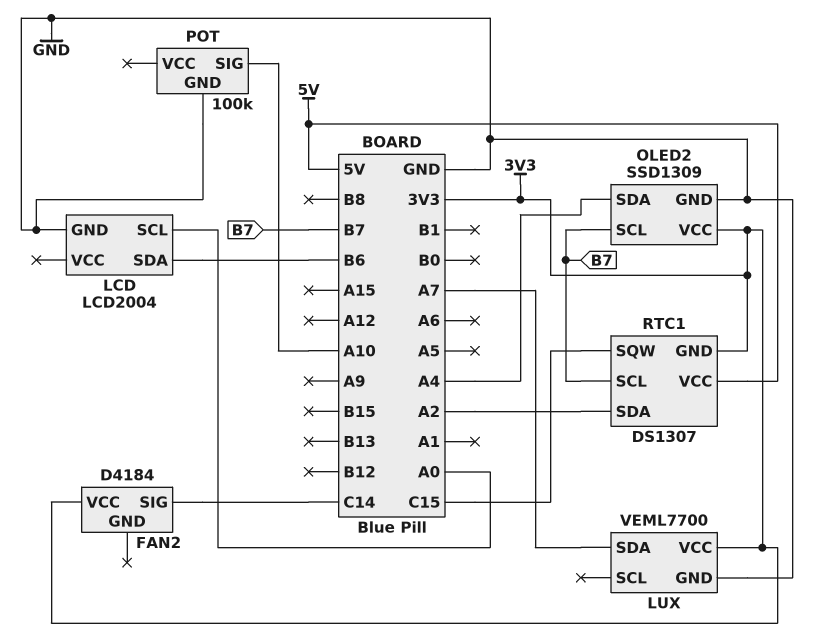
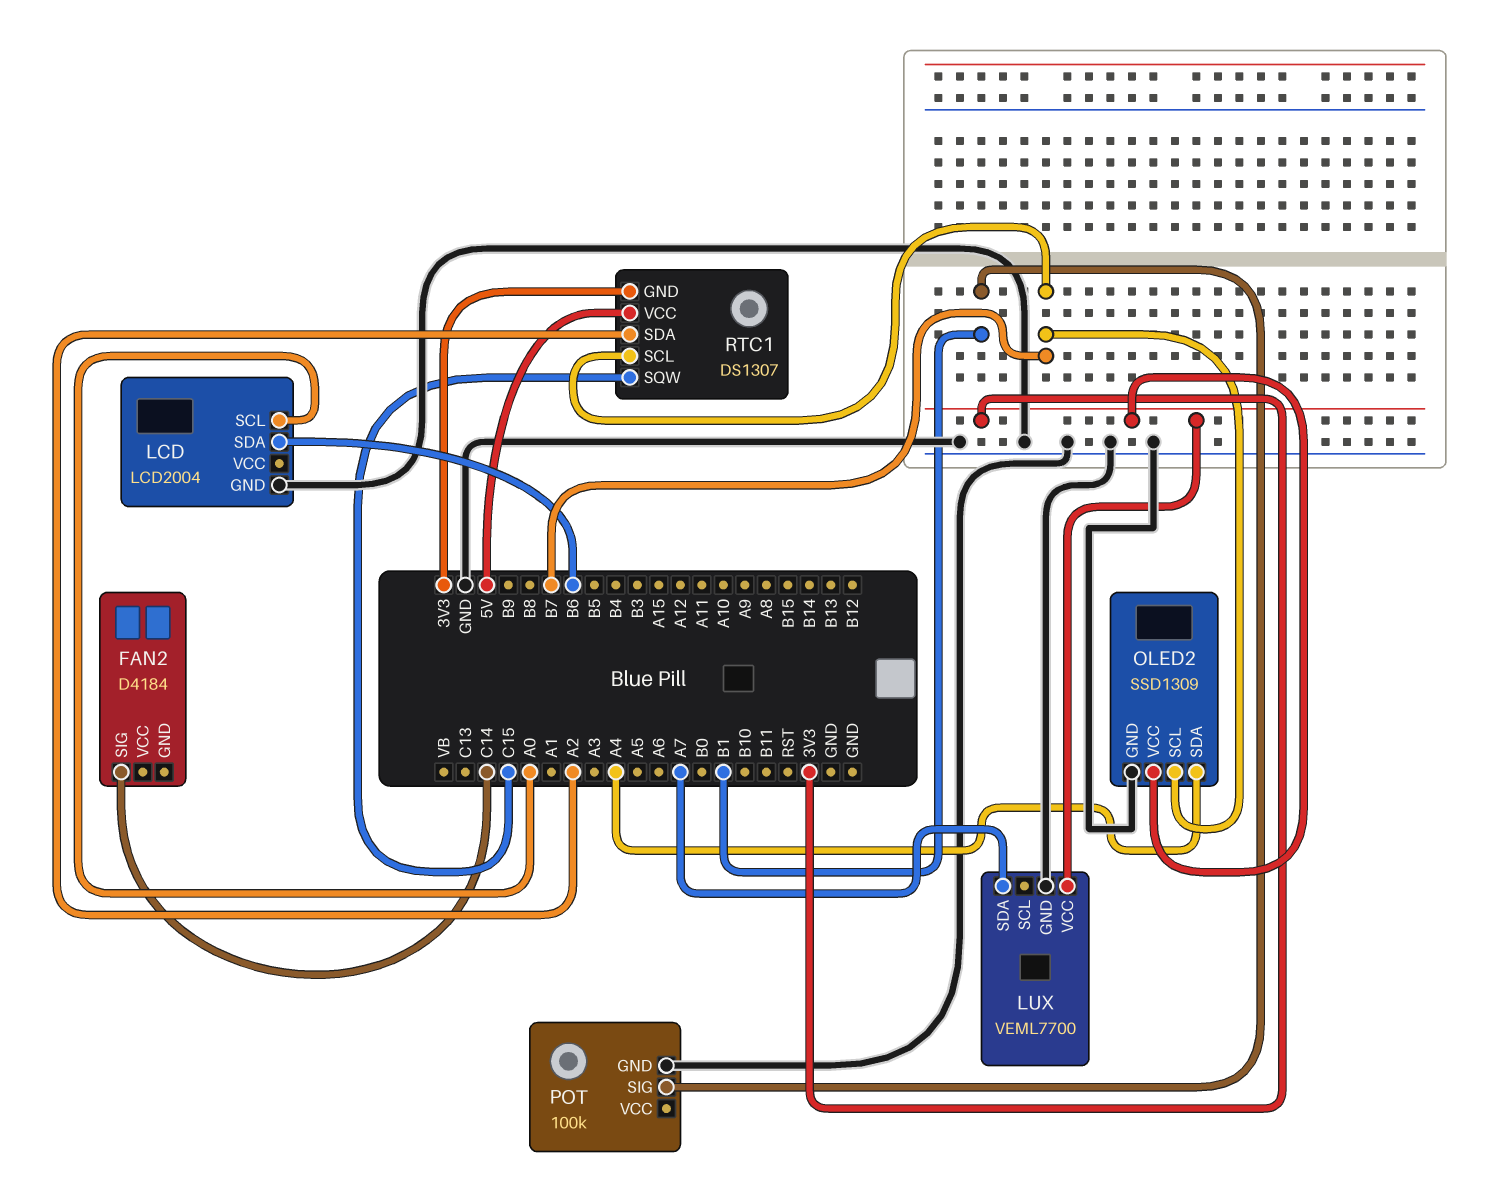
FAN2 pin VCC: 3V3 -> none
POT pin SIG: A10 -> B1

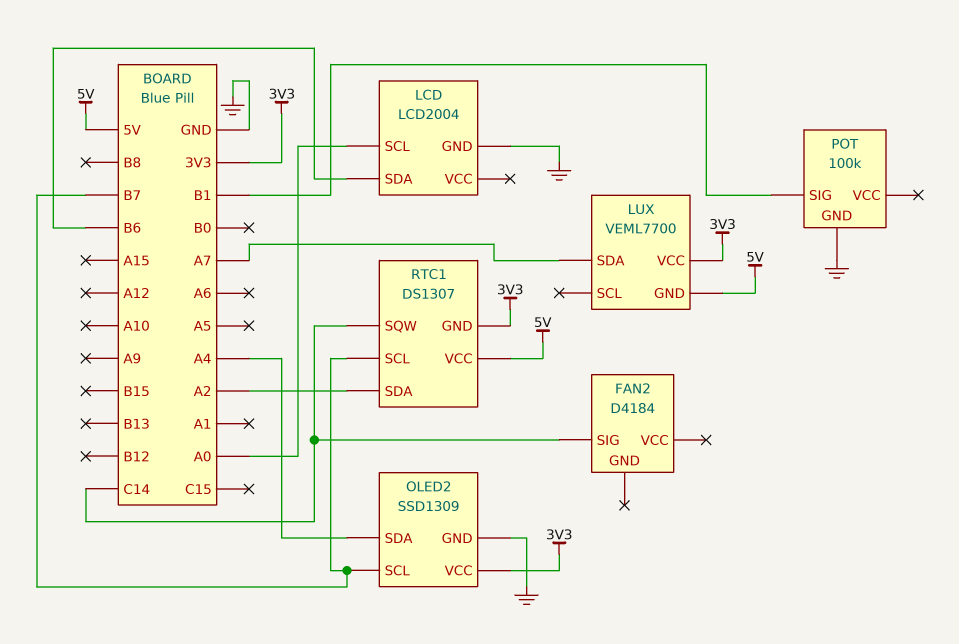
LUX pin GND: GND -> 5V
RTC1 pin SQW: C15 -> C14

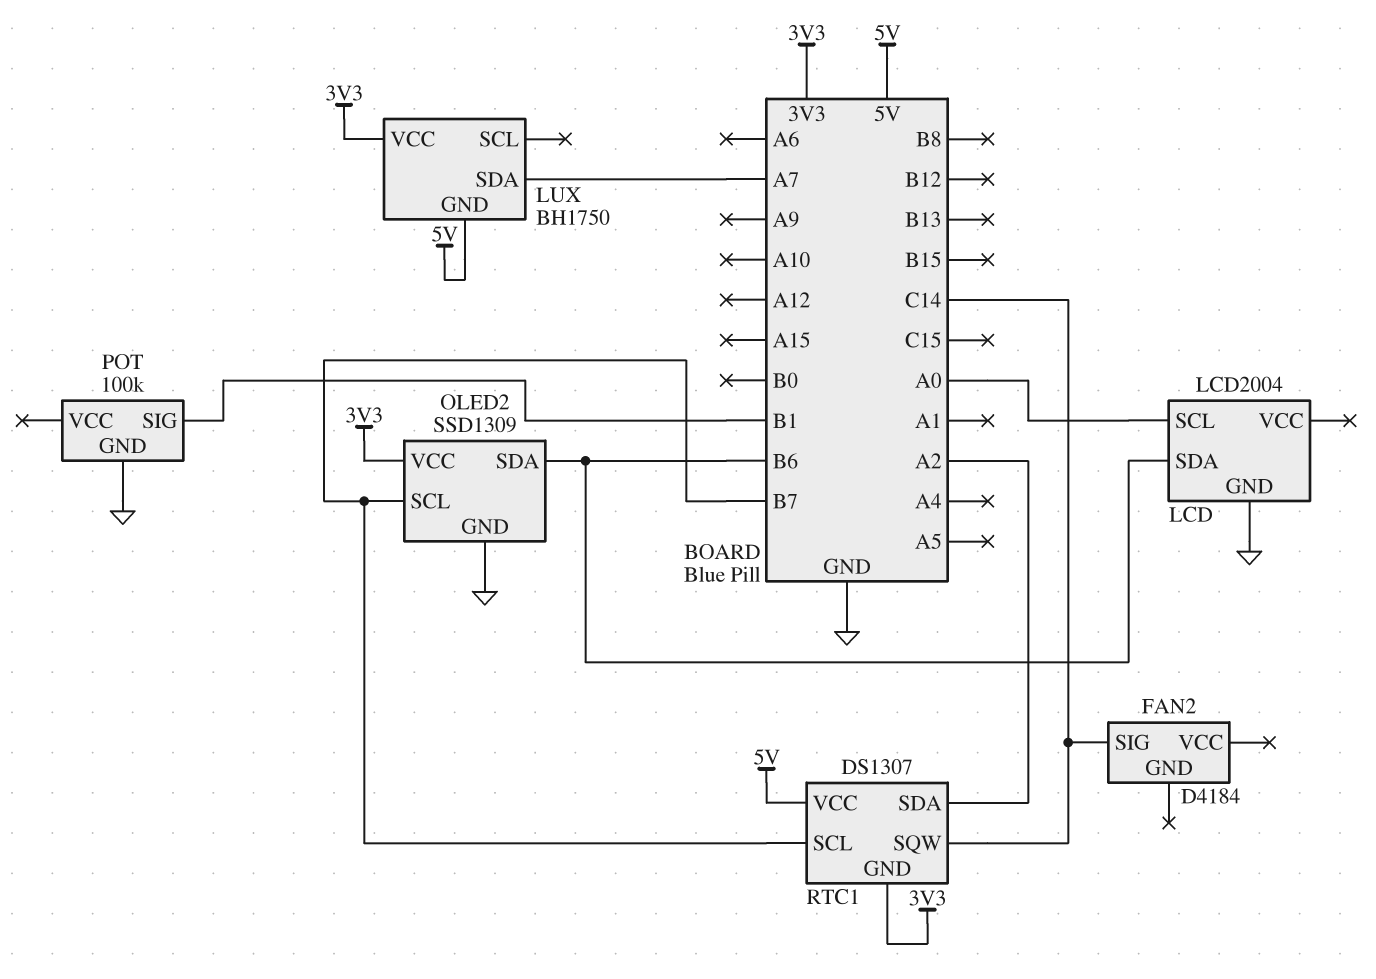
LUX: VEML7700 -> BH1750
OLED2 pin SDA: A4 -> B6

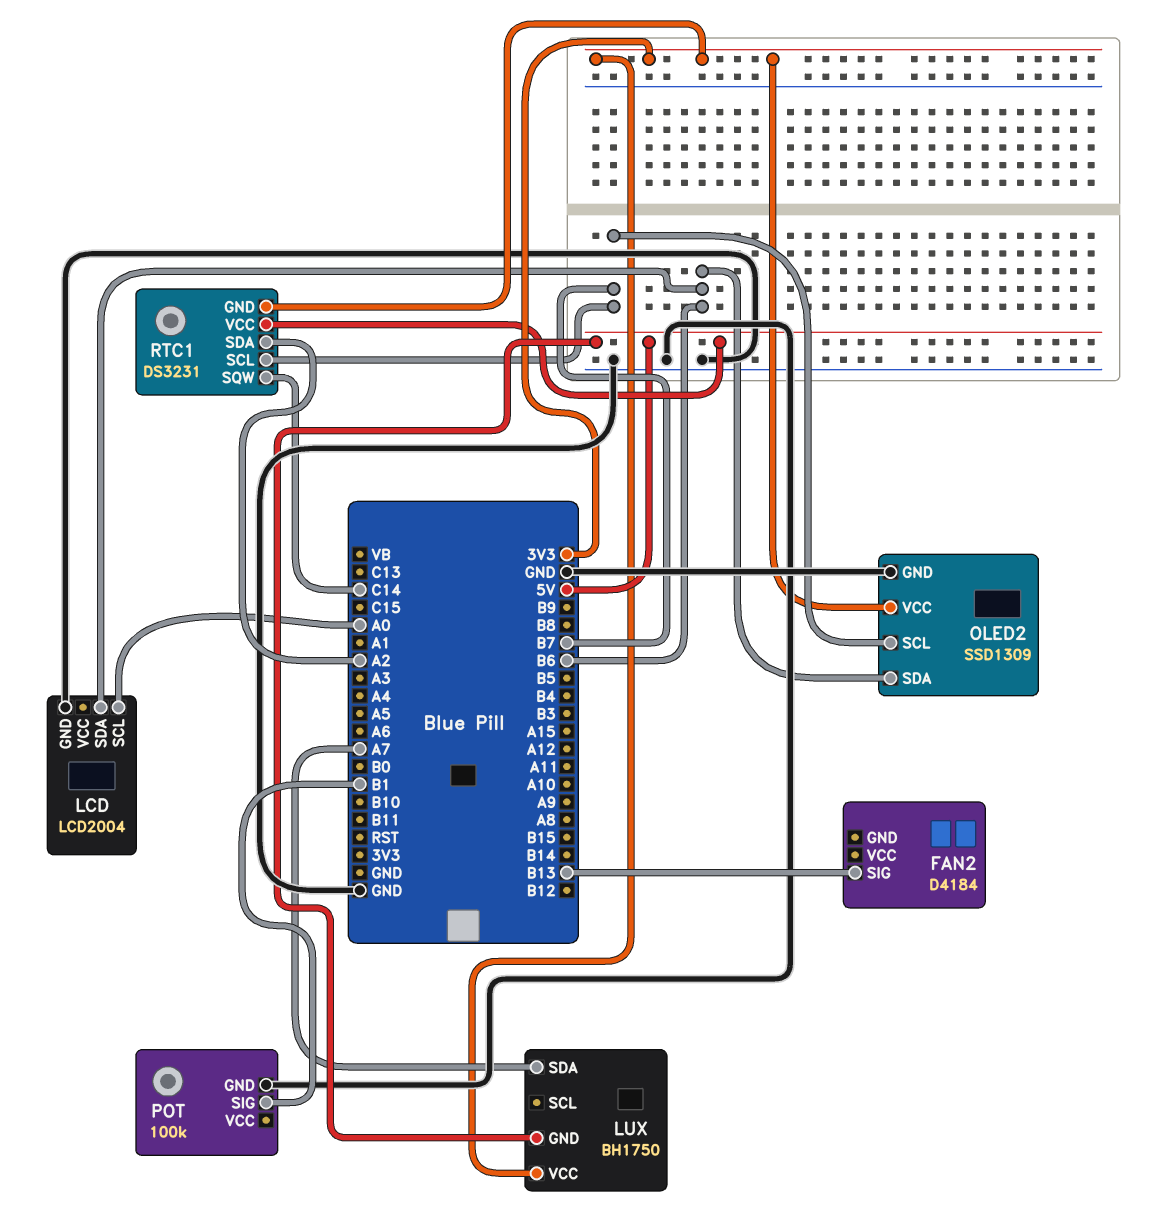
FAN2 pin SIG: C14 -> B13
RTC1: DS1307 -> DS3231

